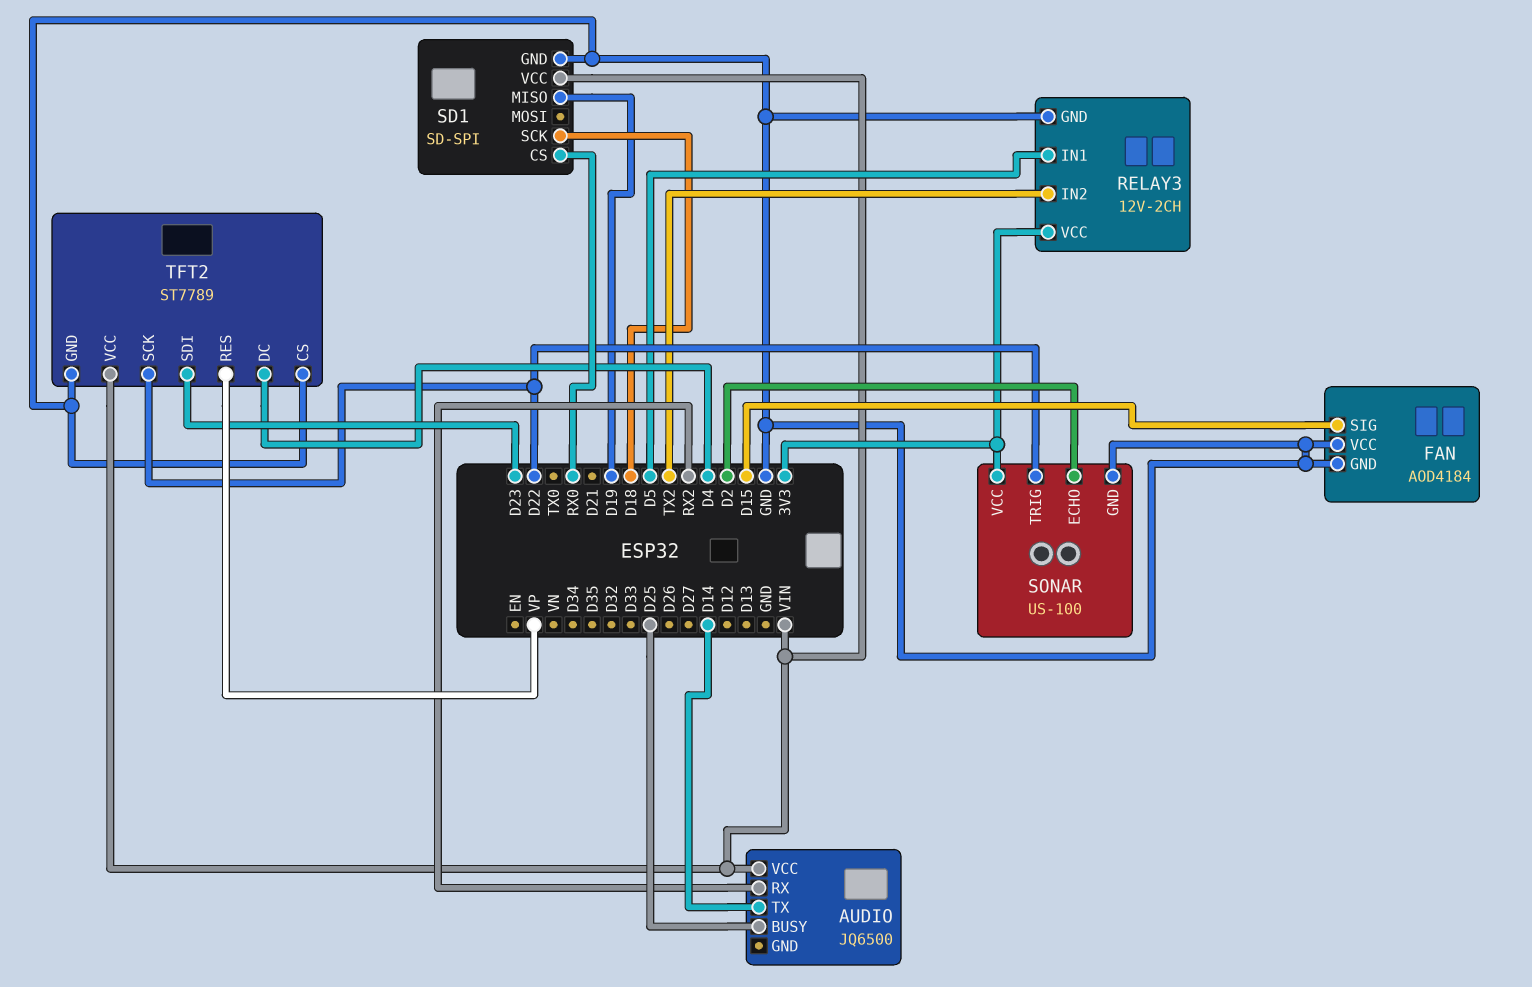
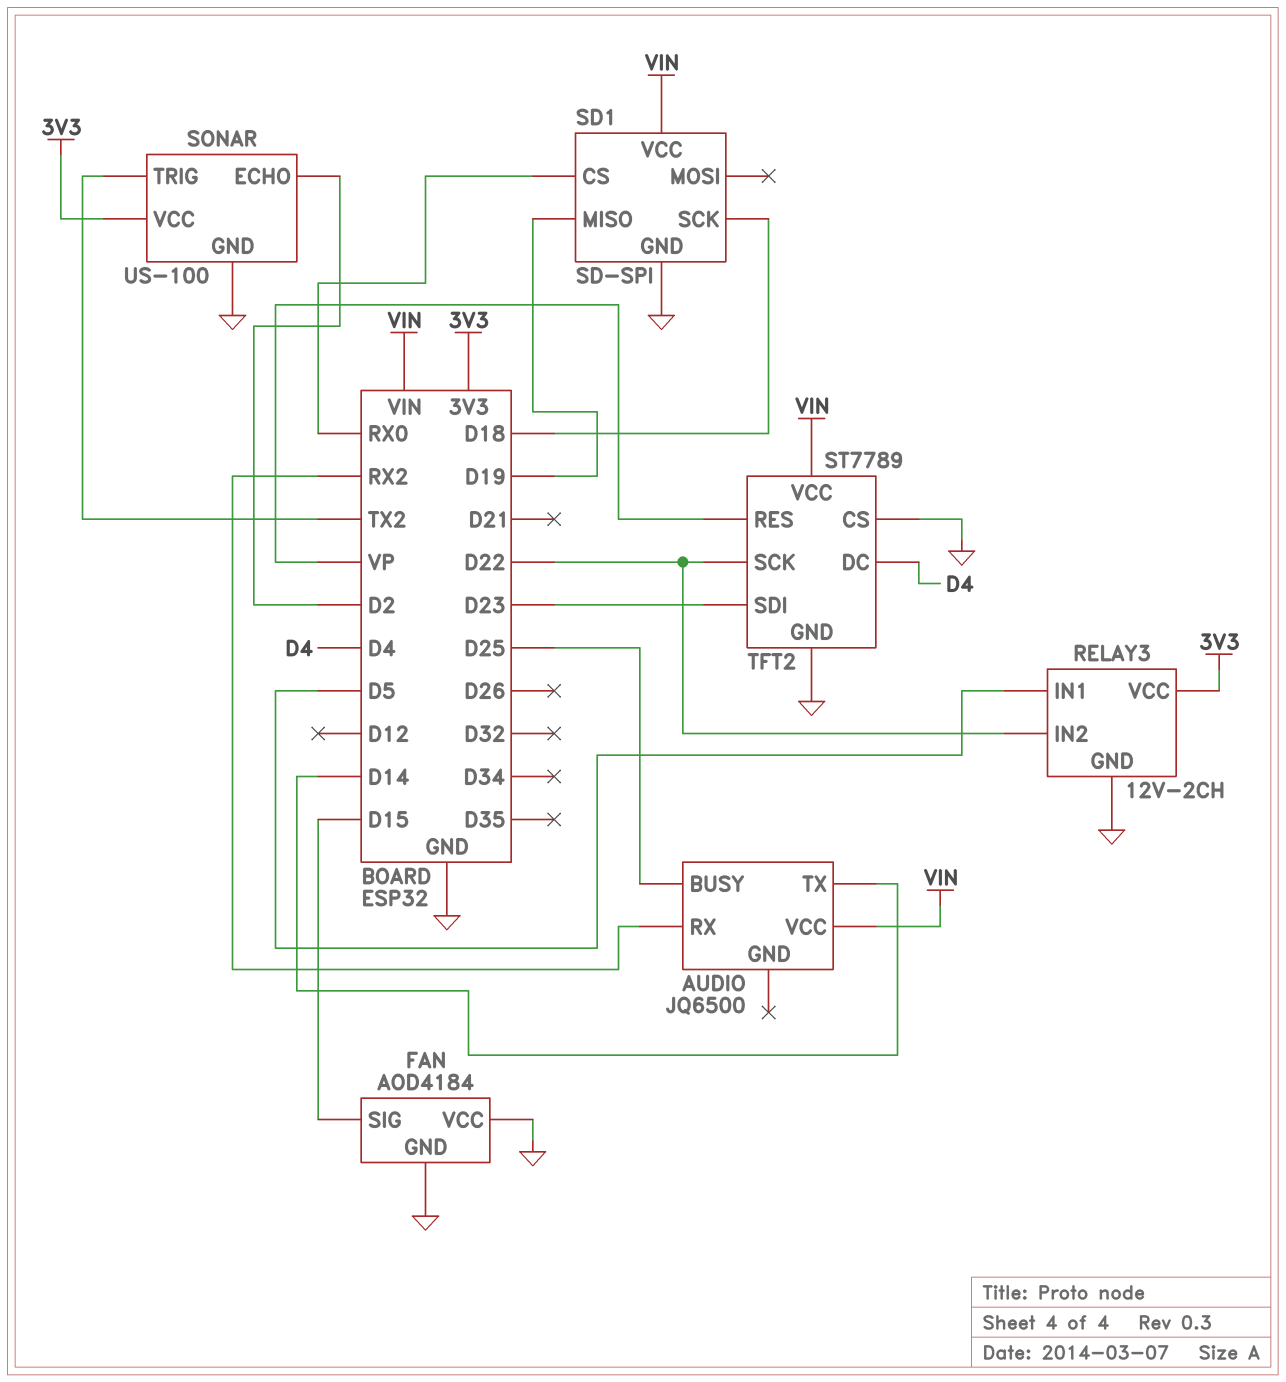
RELAY3 pin IN2: TX2 -> D22
SONAR pin TRIG: D22 -> TX2

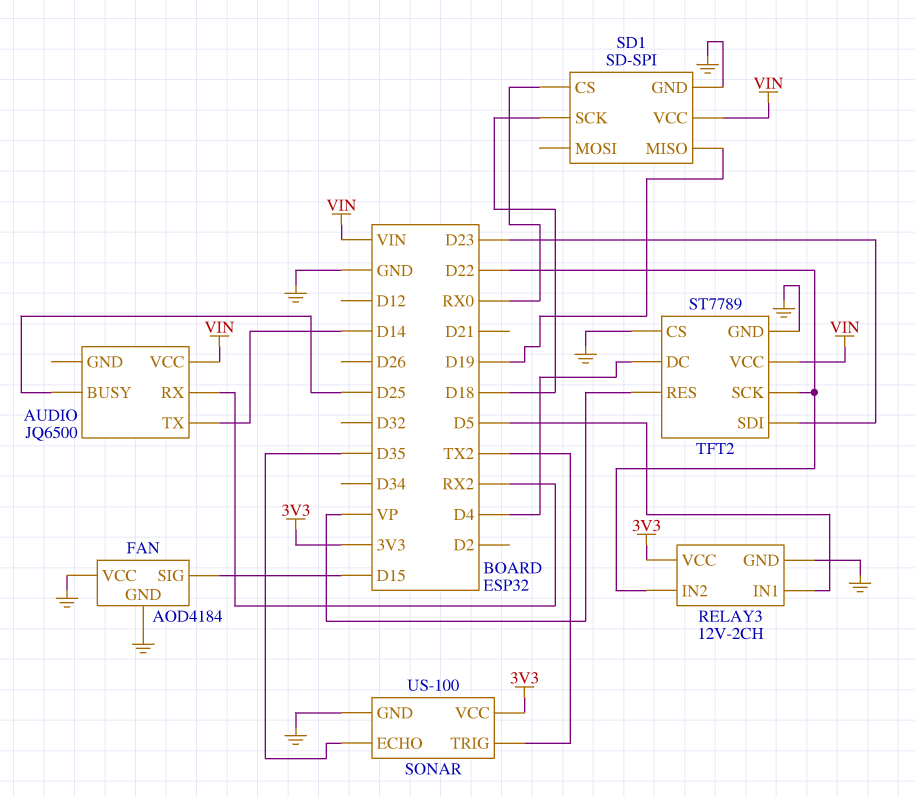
SONAR pin ECHO: D2 -> D35

